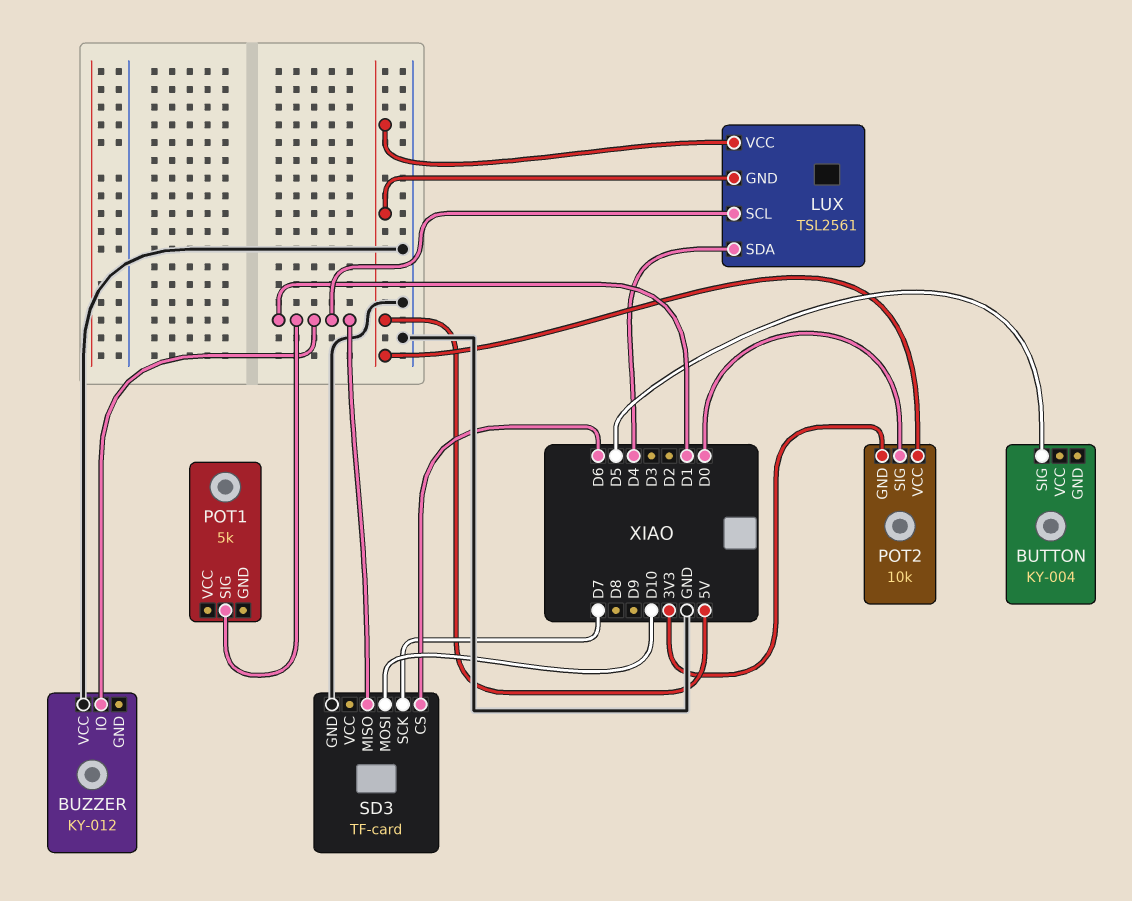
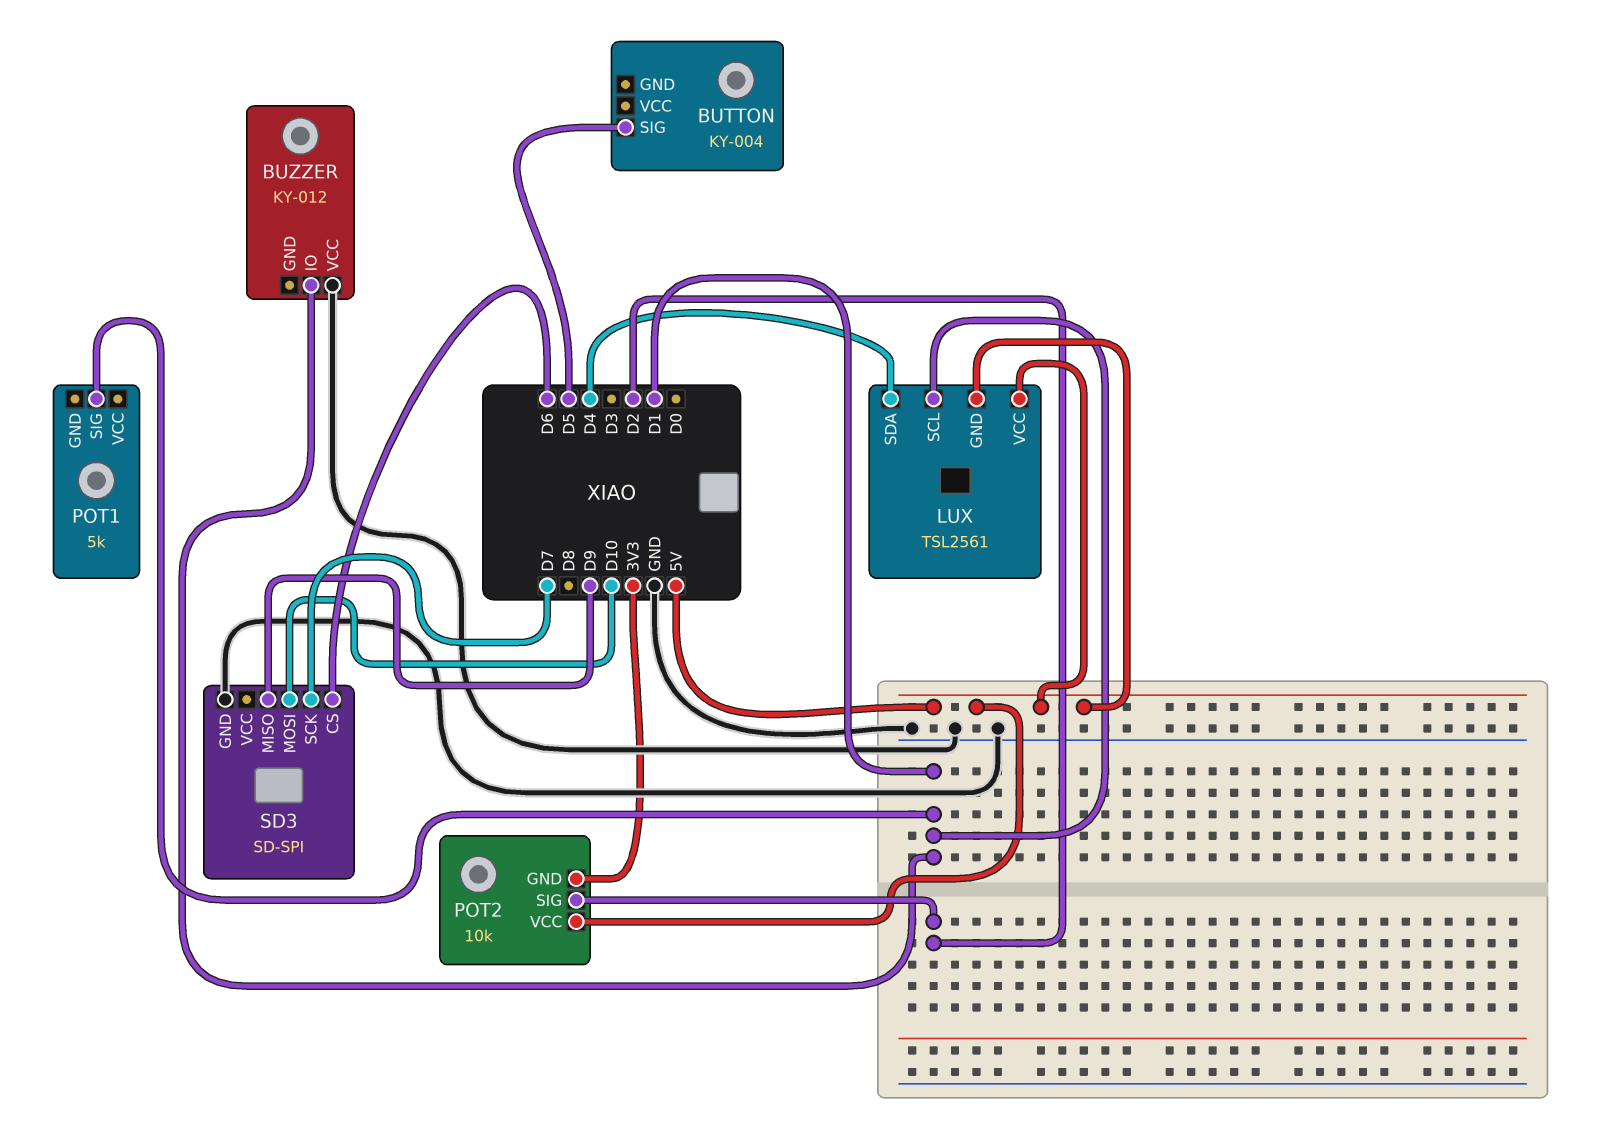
POT2 pin SIG: D0 -> D2
SD3: TF-card -> SD-SPI
SD3 pin MISO: D1 -> D9

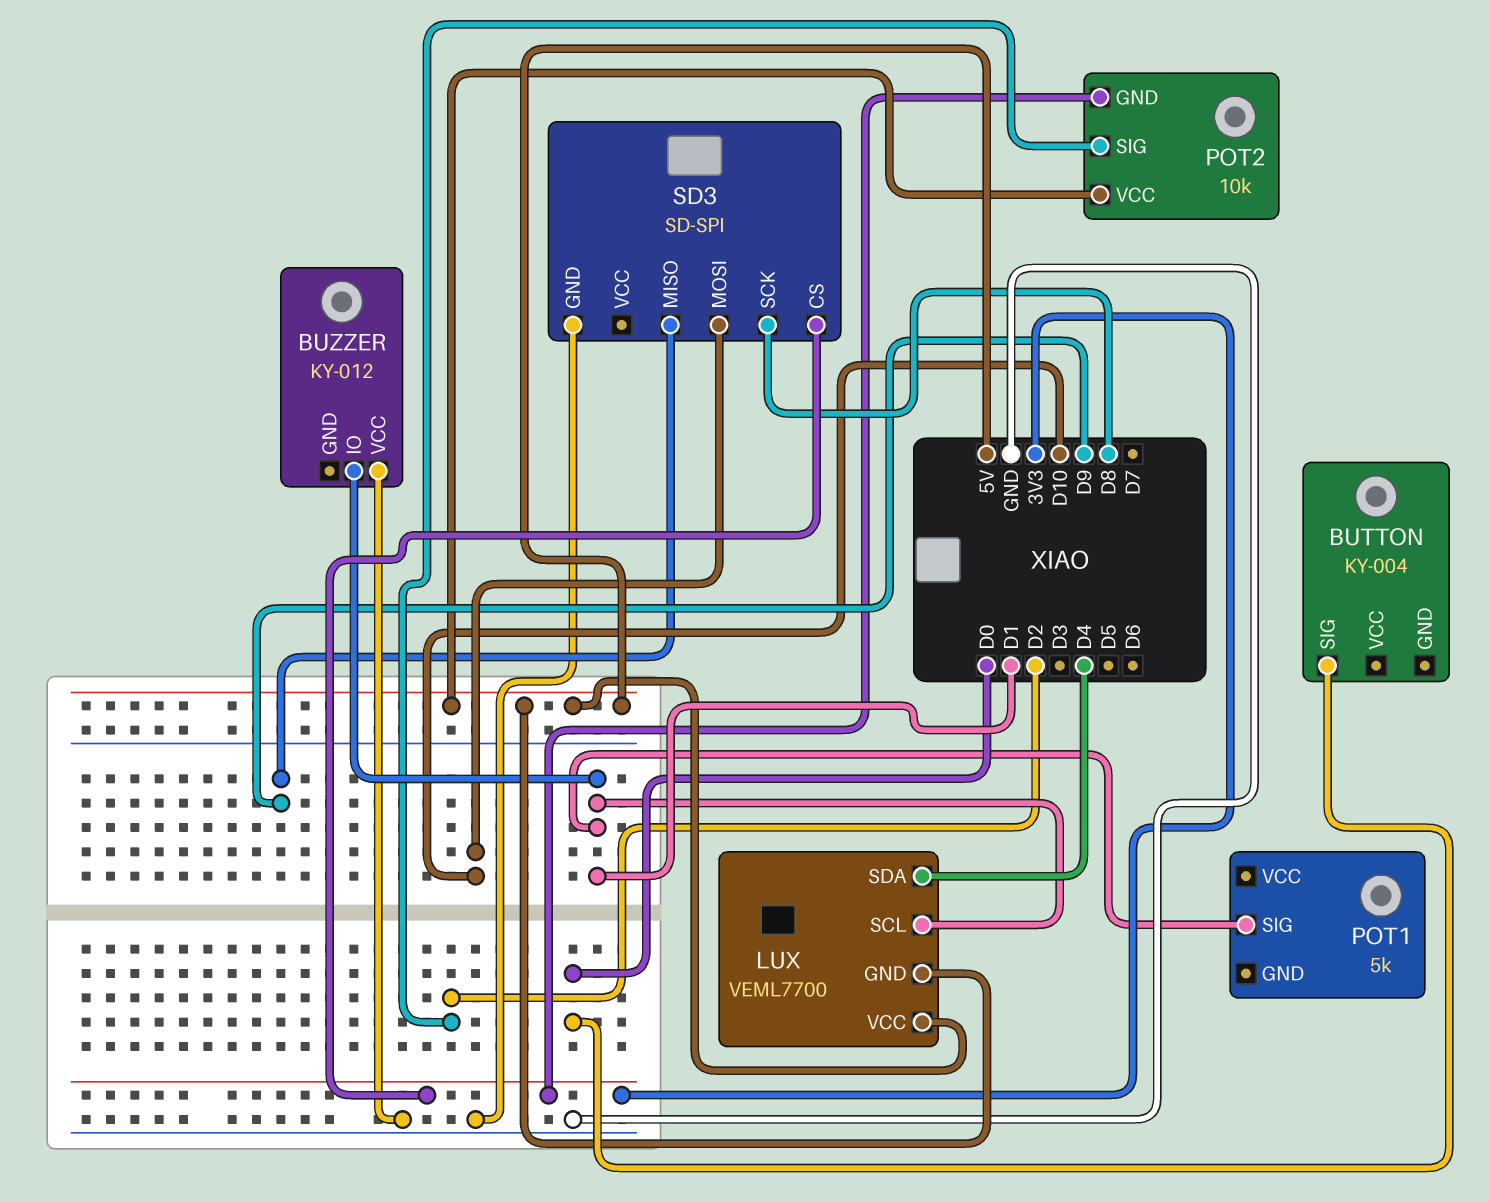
BUTTON pin SIG: D5 -> D0
LUX: TSL2561 -> VEML7700
SD3 pin CS: D6 -> 3V3
SD3 pin SCK: D7 -> D8

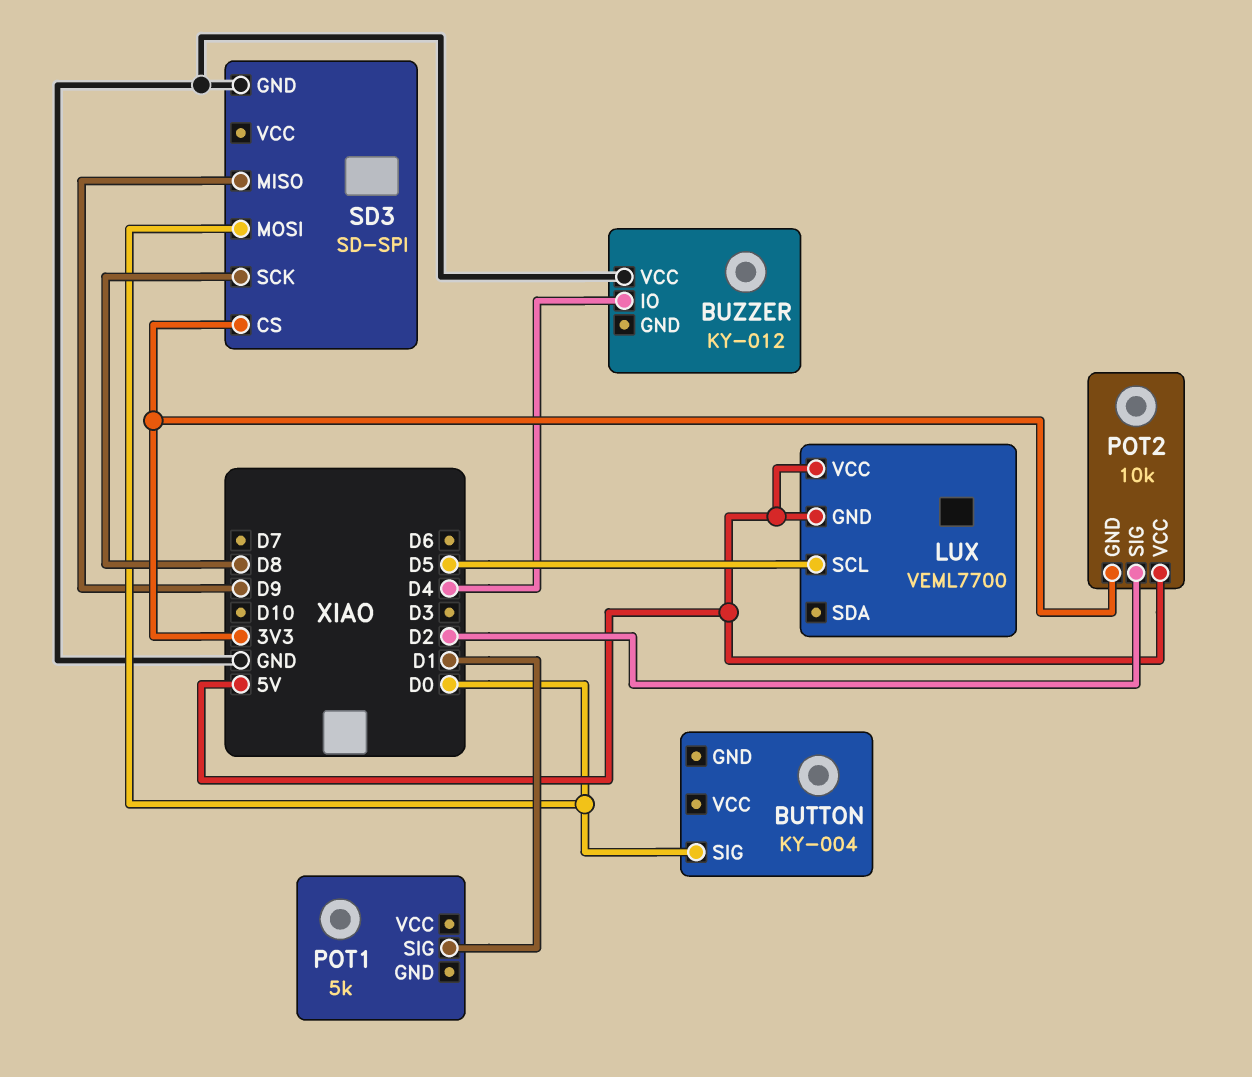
BUZZER pin IO: D1 -> D4
LUX pin SCL: D1 -> D5
LUX pin SDA: D4 -> none
SD3 pin MOSI: D10 -> D0

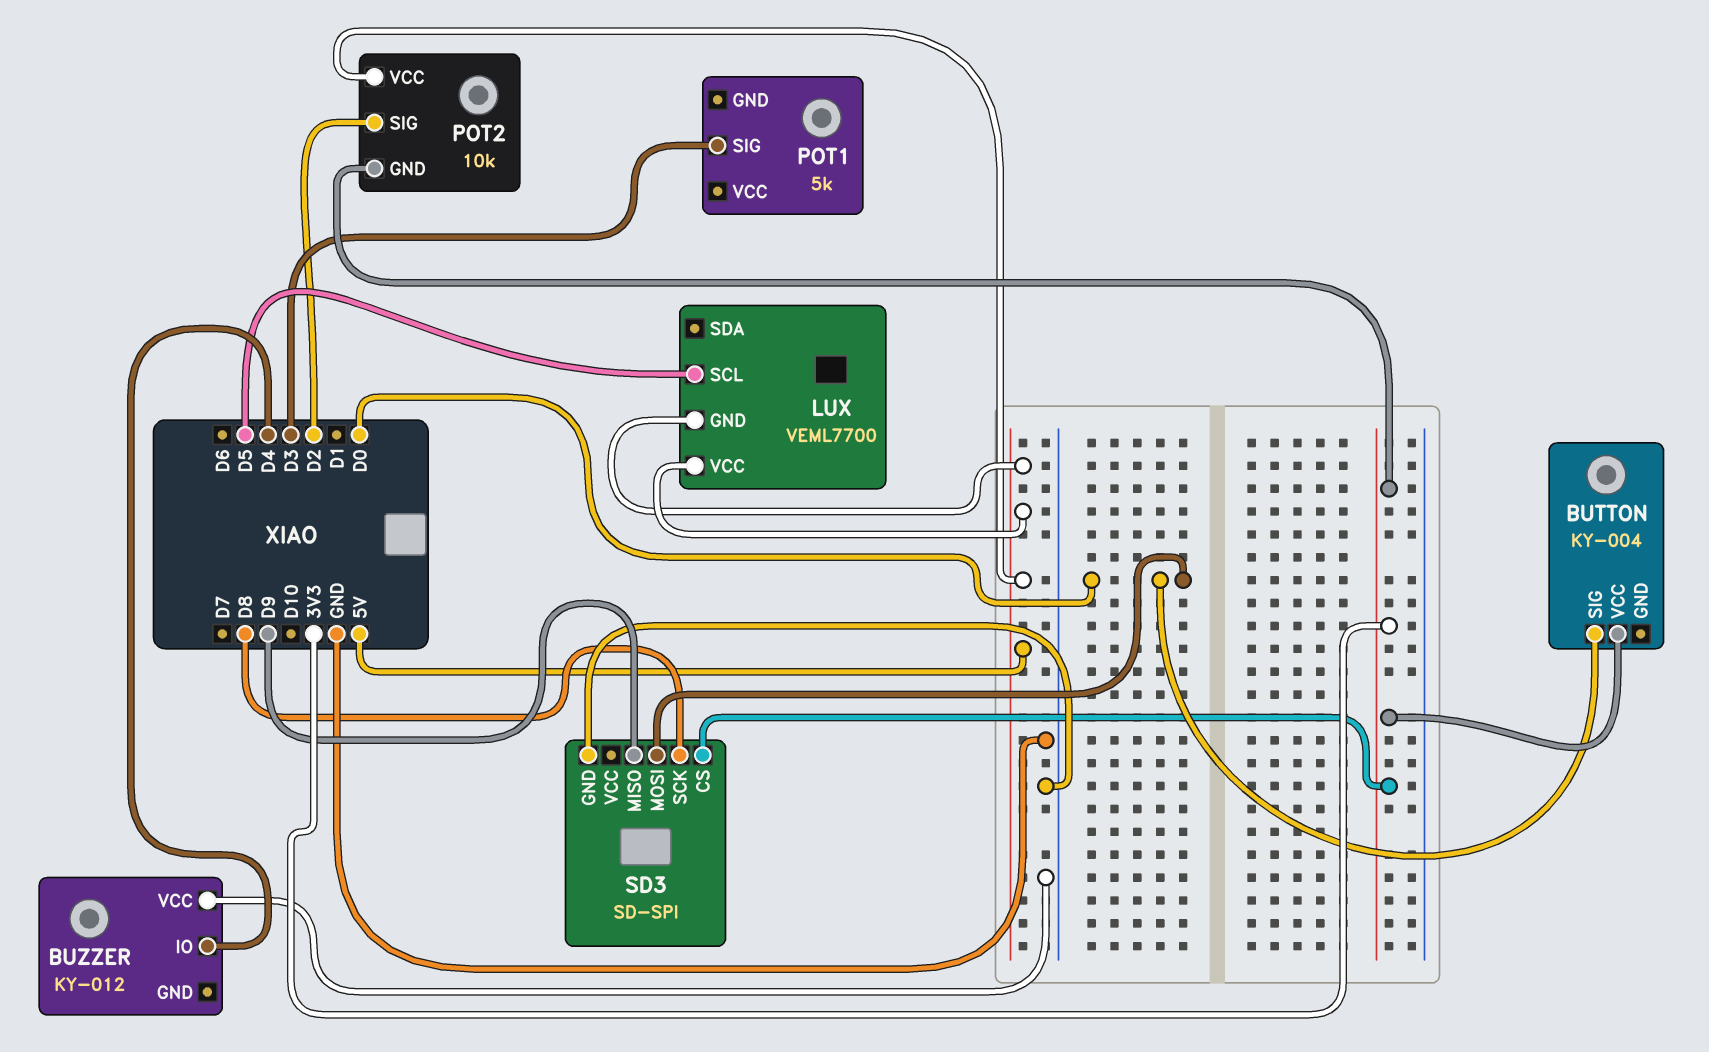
BUTTON pin VCC: none -> 3V3
POT1 pin SIG: D1 -> D3

